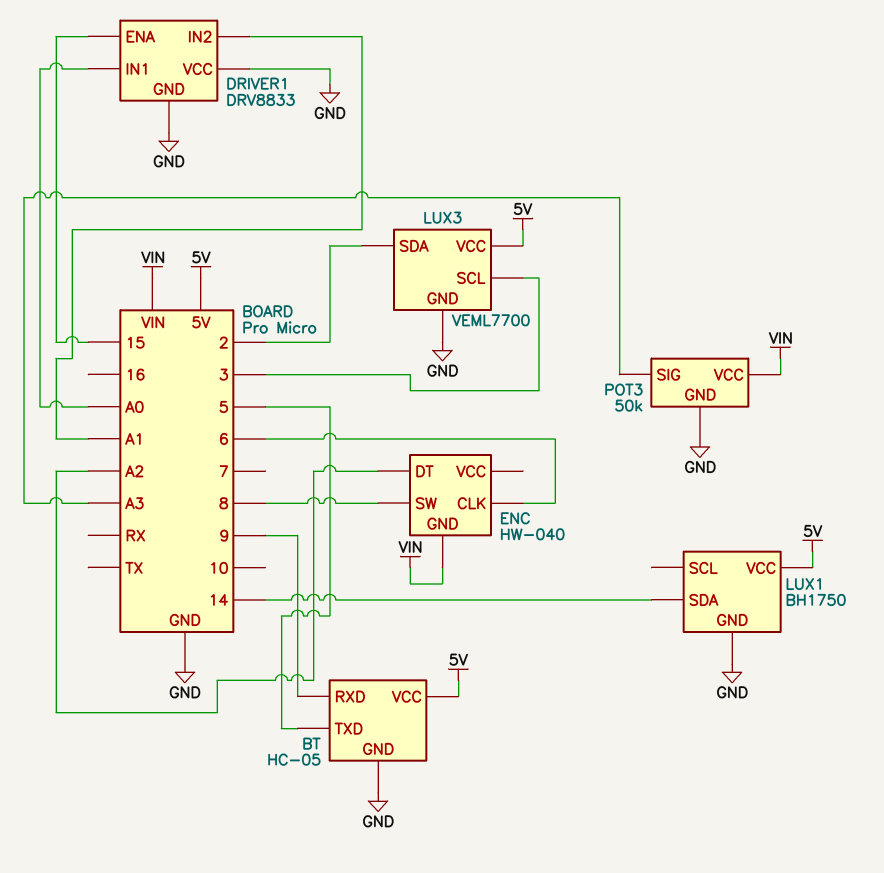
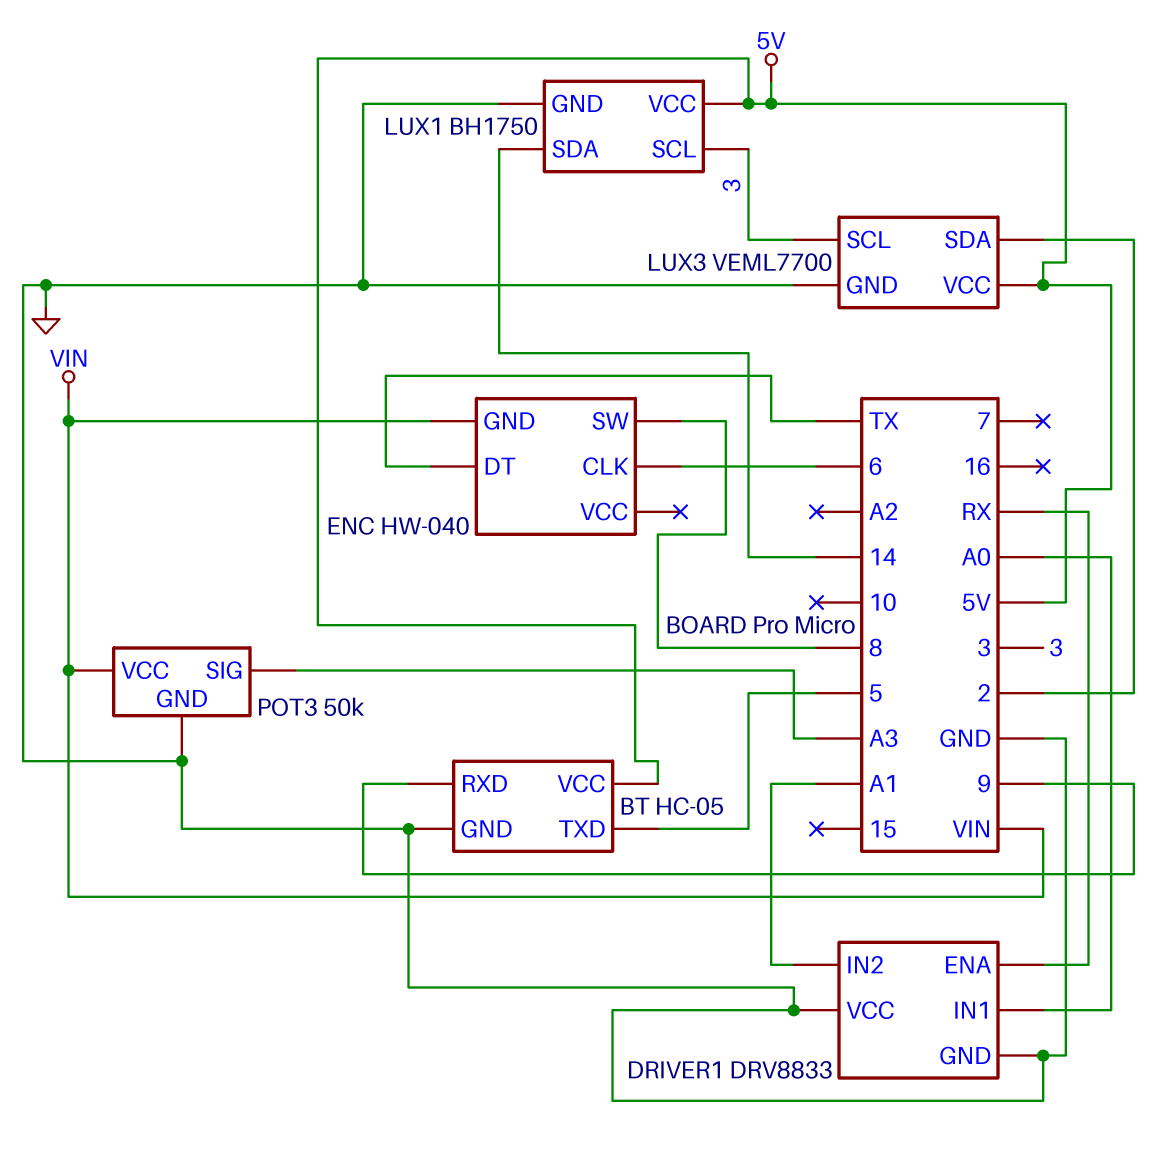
DRIVER1 pin ENA: 15 -> RX
ENC pin DT: A2 -> TX
LUX1 pin SCL: none -> 3

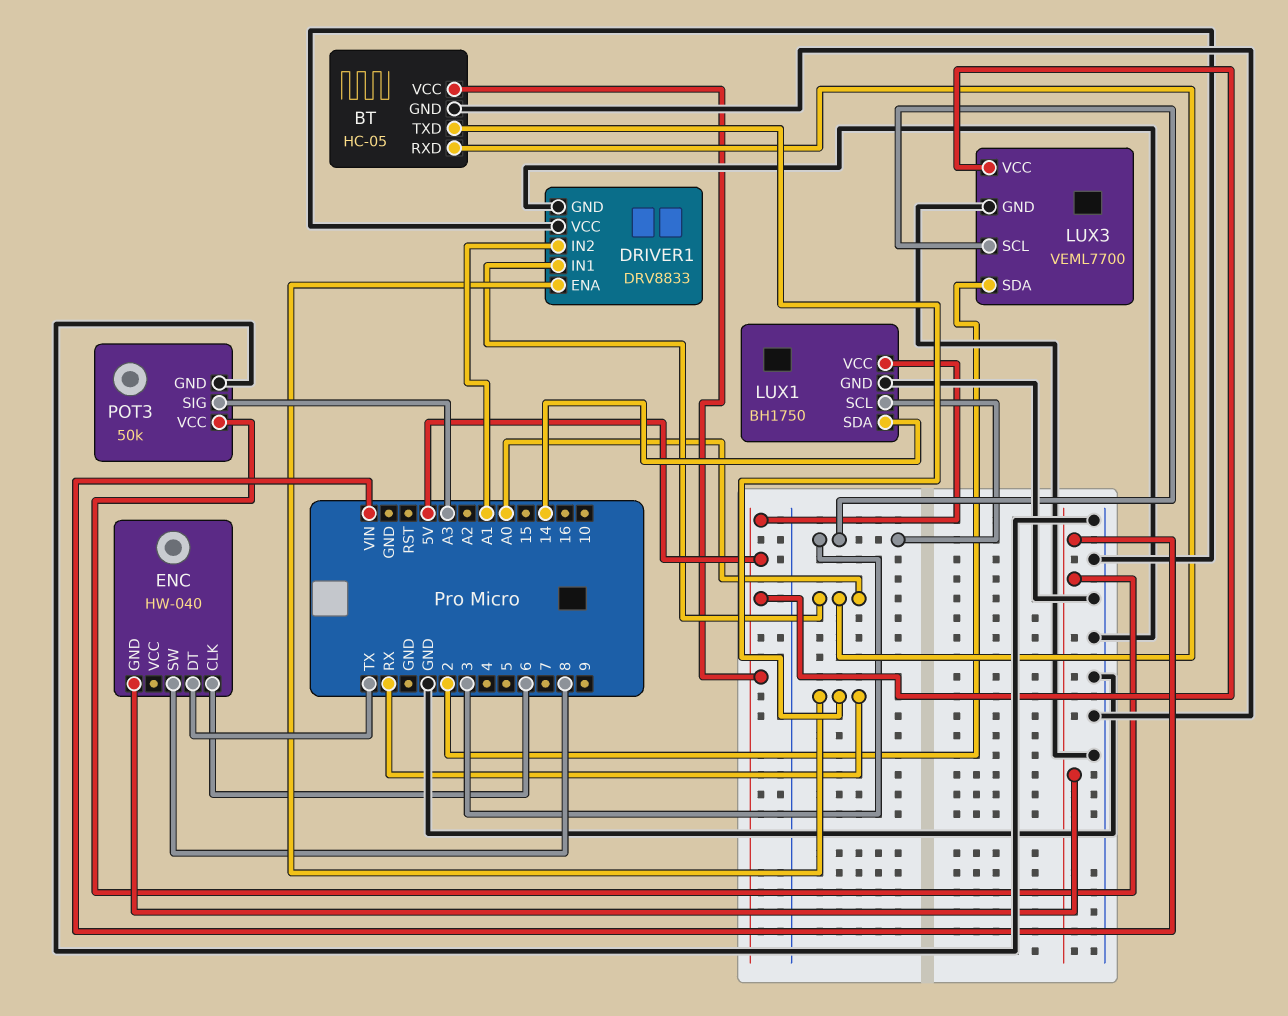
BT pin RXD: 9 -> A0
BT pin TXD: 5 -> RX

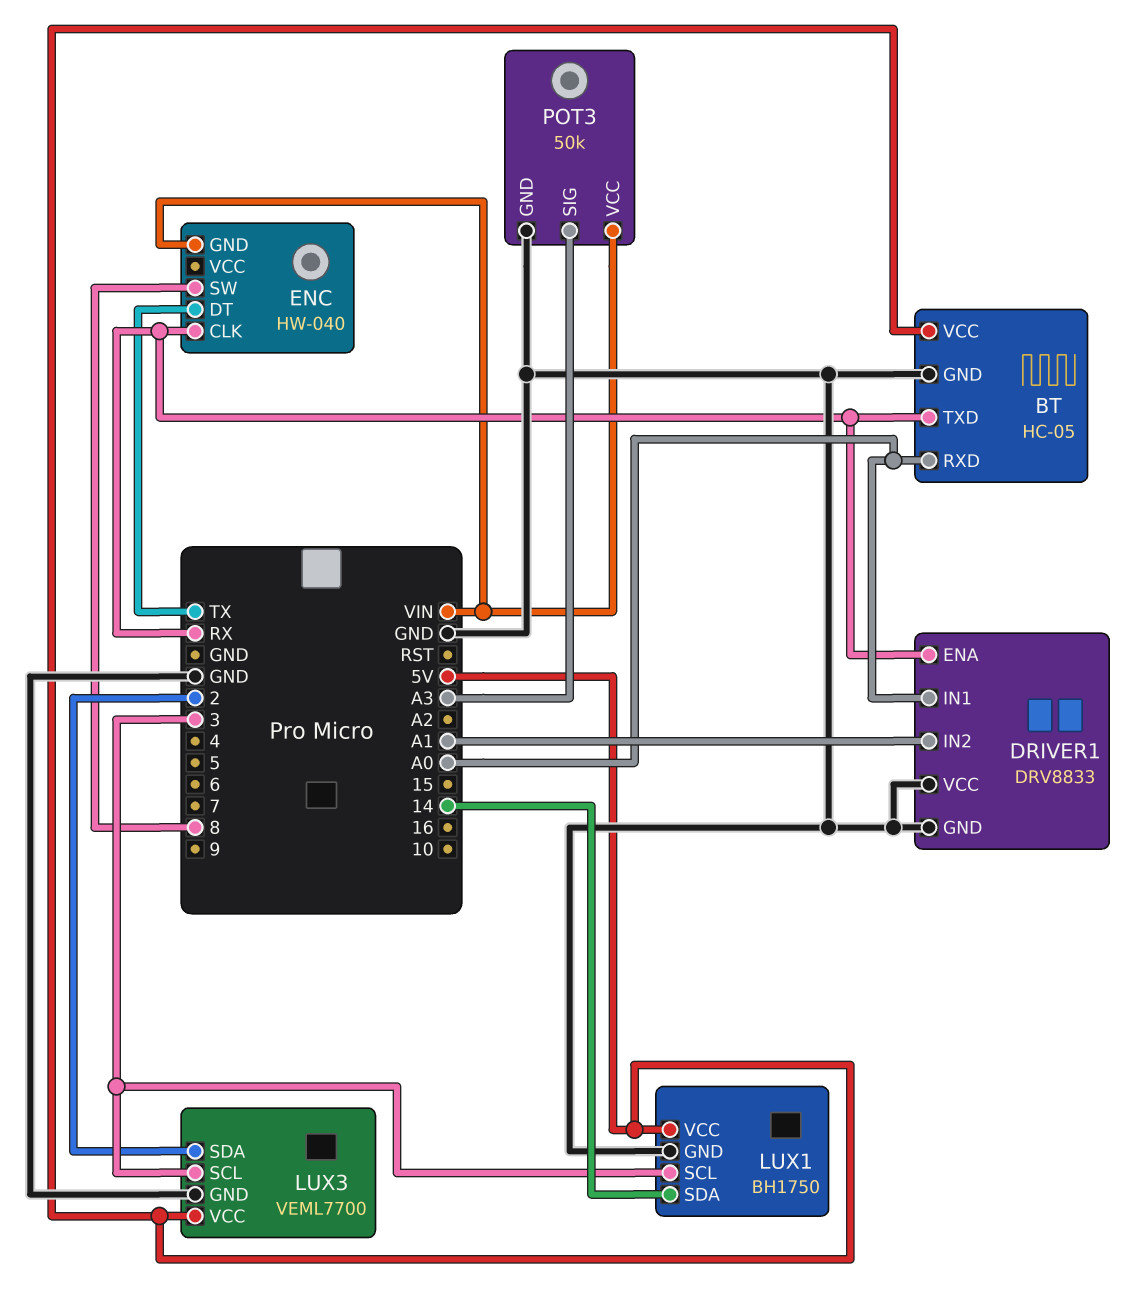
ENC pin CLK: 6 -> RX

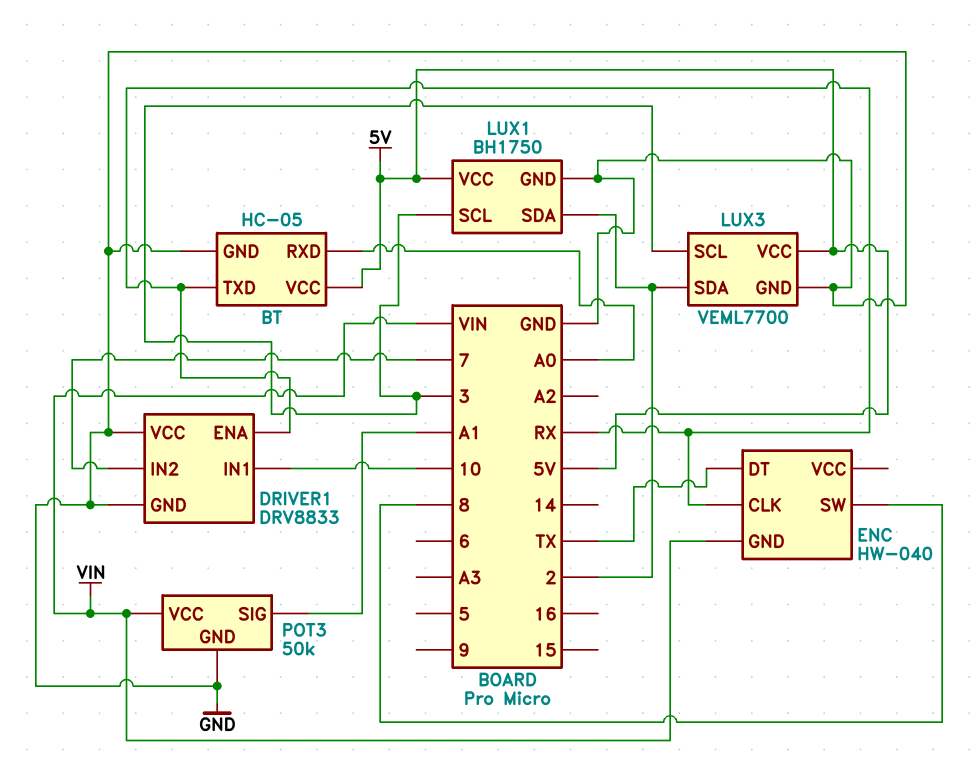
DRIVER1 pin IN1: A0 -> 10
DRIVER1 pin IN2: A1 -> 7
LUX1 pin SDA: 14 -> 2
POT3 pin SIG: A3 -> A1

